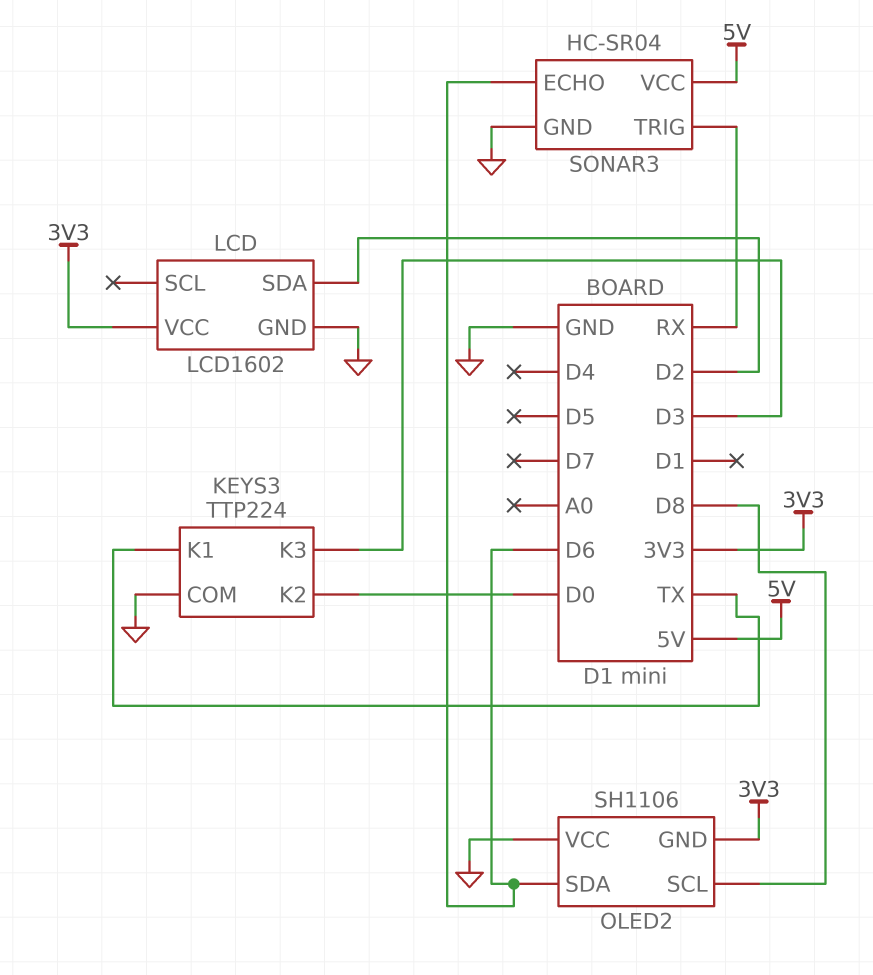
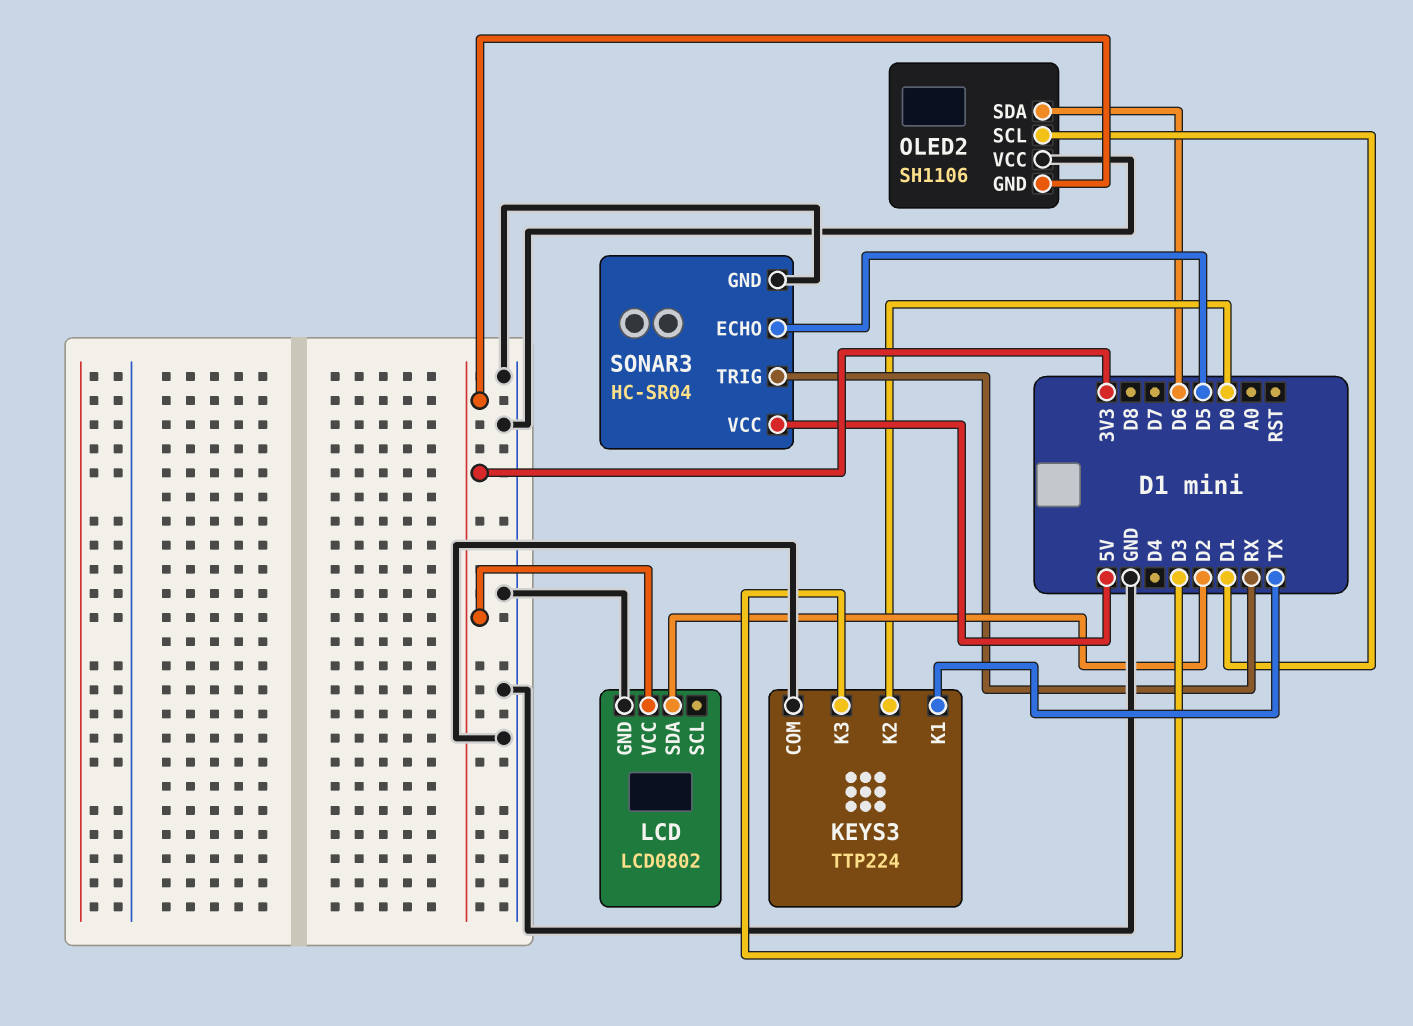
LCD: LCD1602 -> LCD0802
OLED2 pin SCL: D8 -> D1
SONAR3 pin ECHO: D6 -> D5

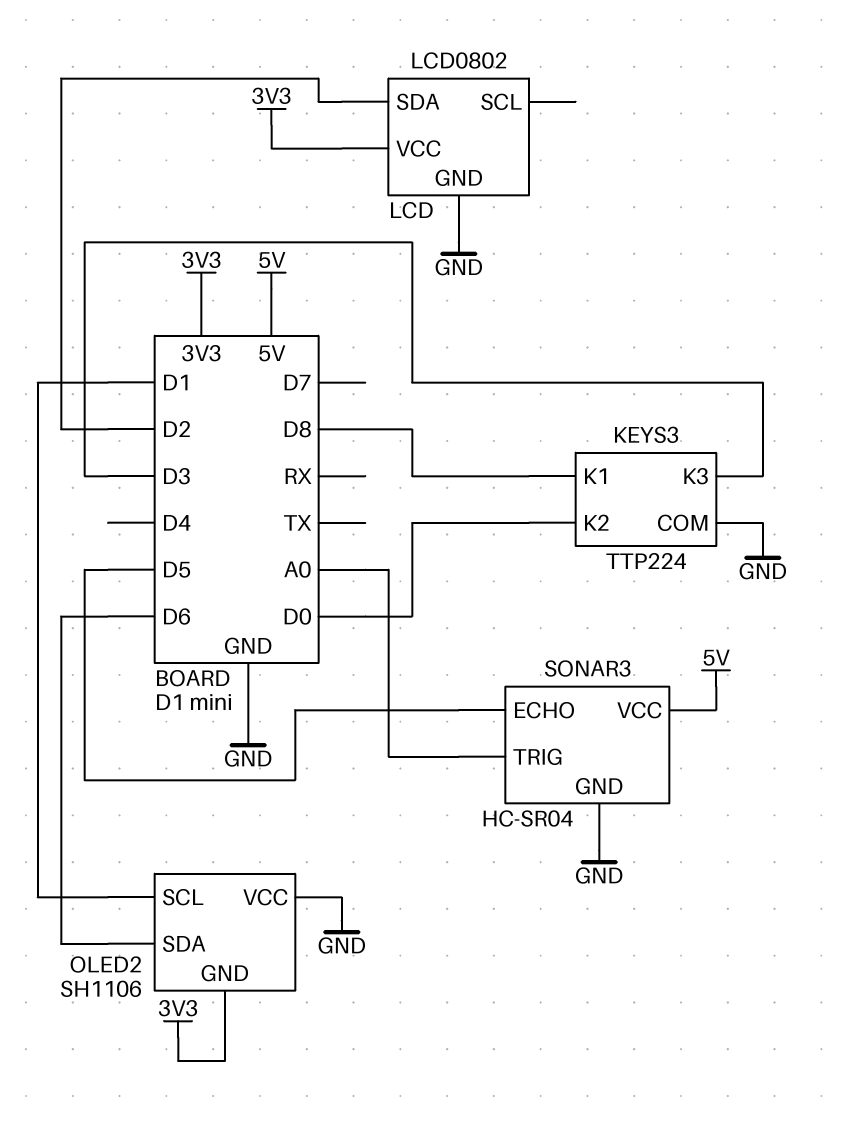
KEYS3 pin K1: TX -> D8
SONAR3 pin TRIG: RX -> A0

